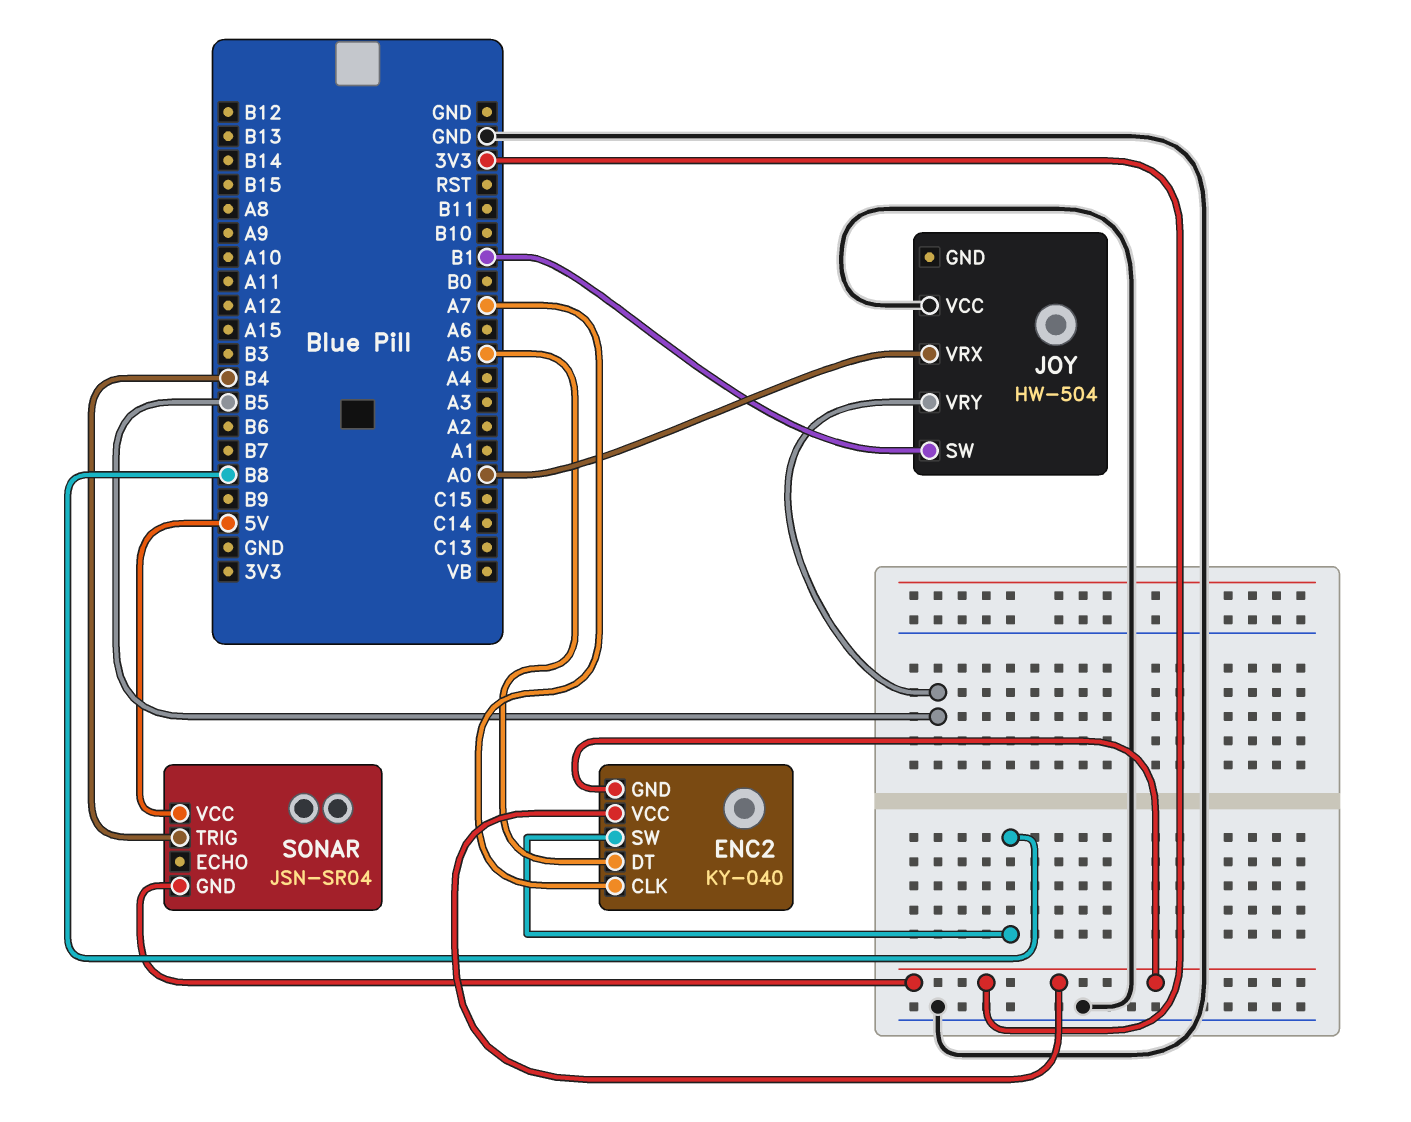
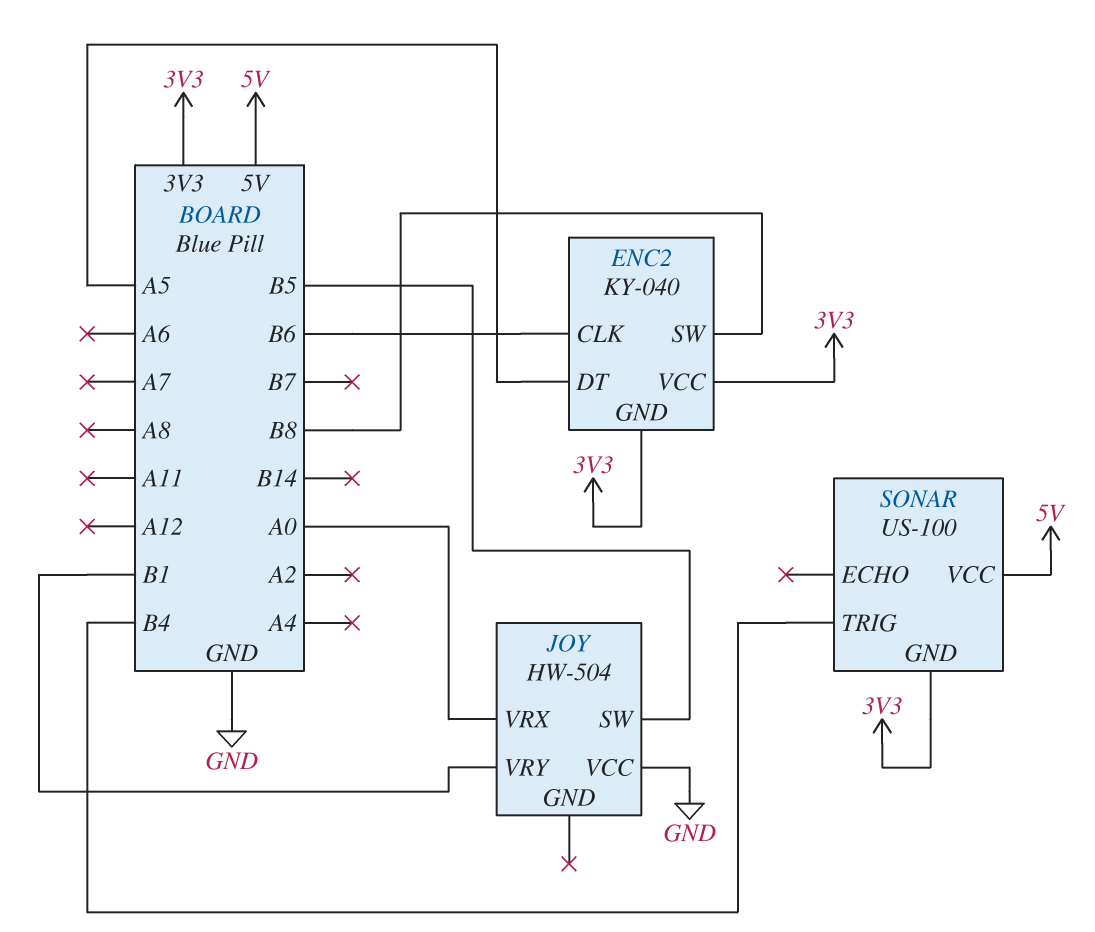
ENC2 pin CLK: A7 -> B6
JOY pin SW: B1 -> B5
JOY pin VRY: B5 -> B1
SONAR: JSN-SR04 -> US-100

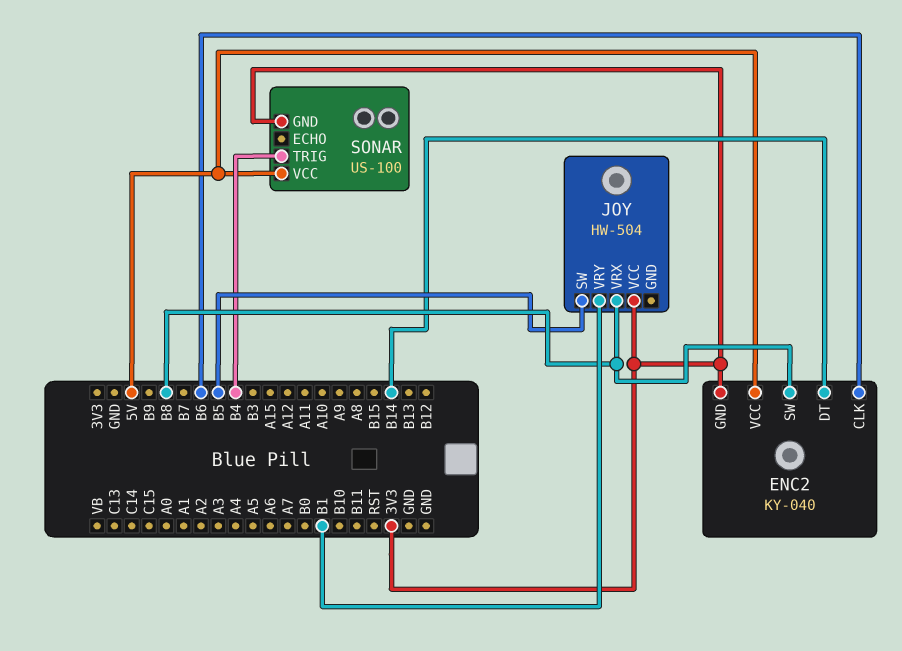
ENC2 pin DT: A5 -> B14
ENC2 pin VCC: 3V3 -> 5V
JOY pin VCC: GND -> 3V3
JOY pin VRX: A0 -> B8

